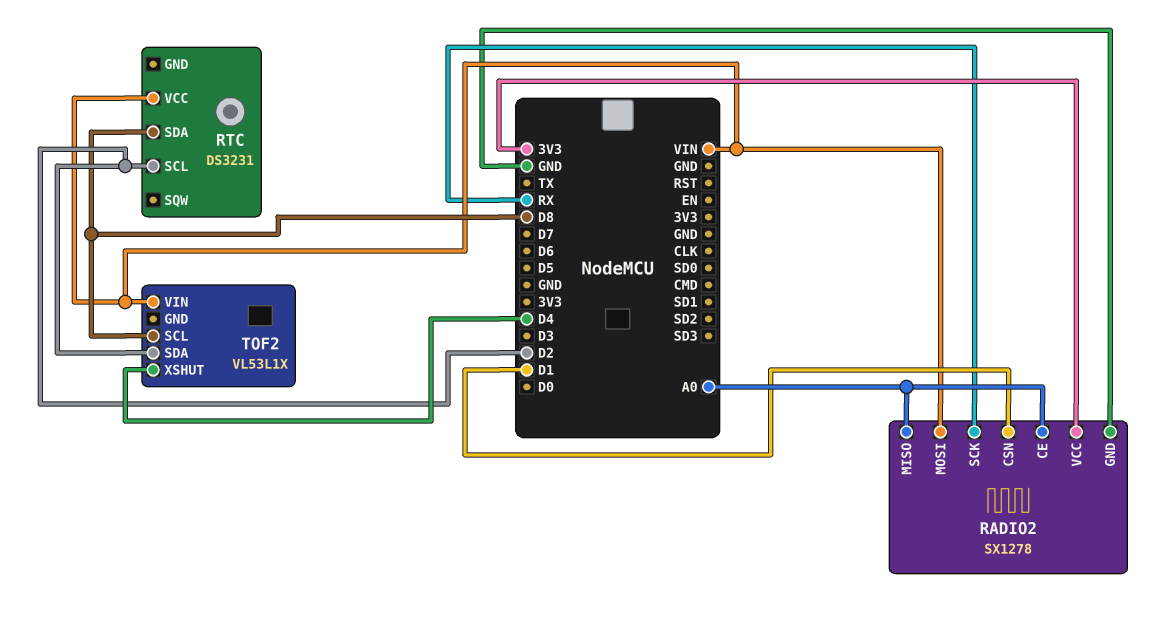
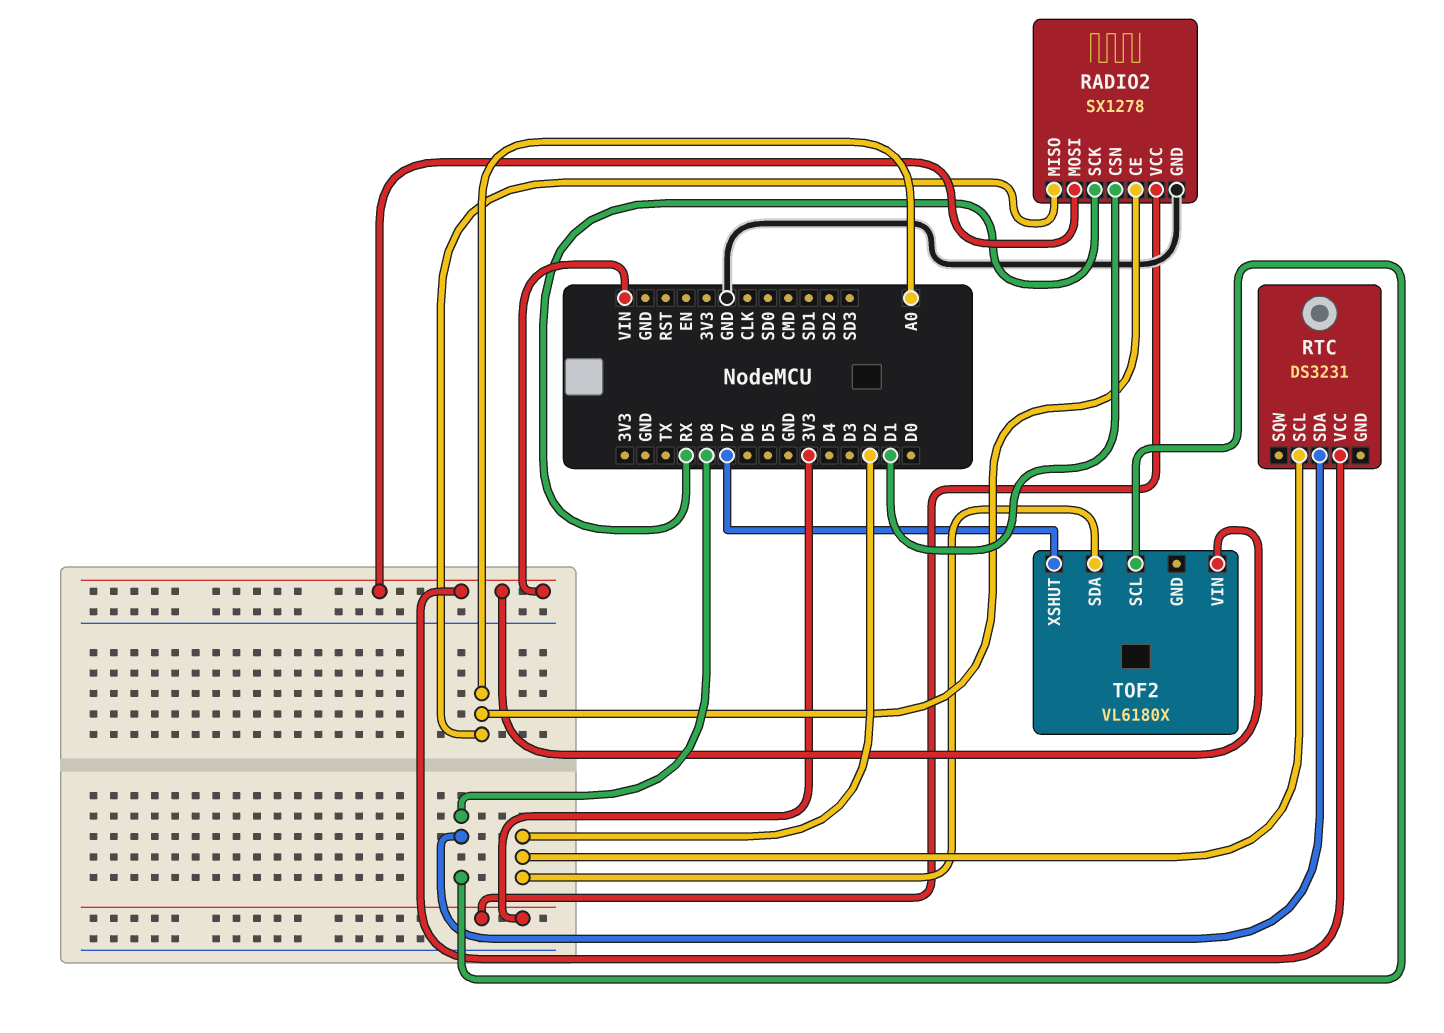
TOF2: VL53L1X -> VL6180X
TOF2 pin XSHUT: D4 -> D7

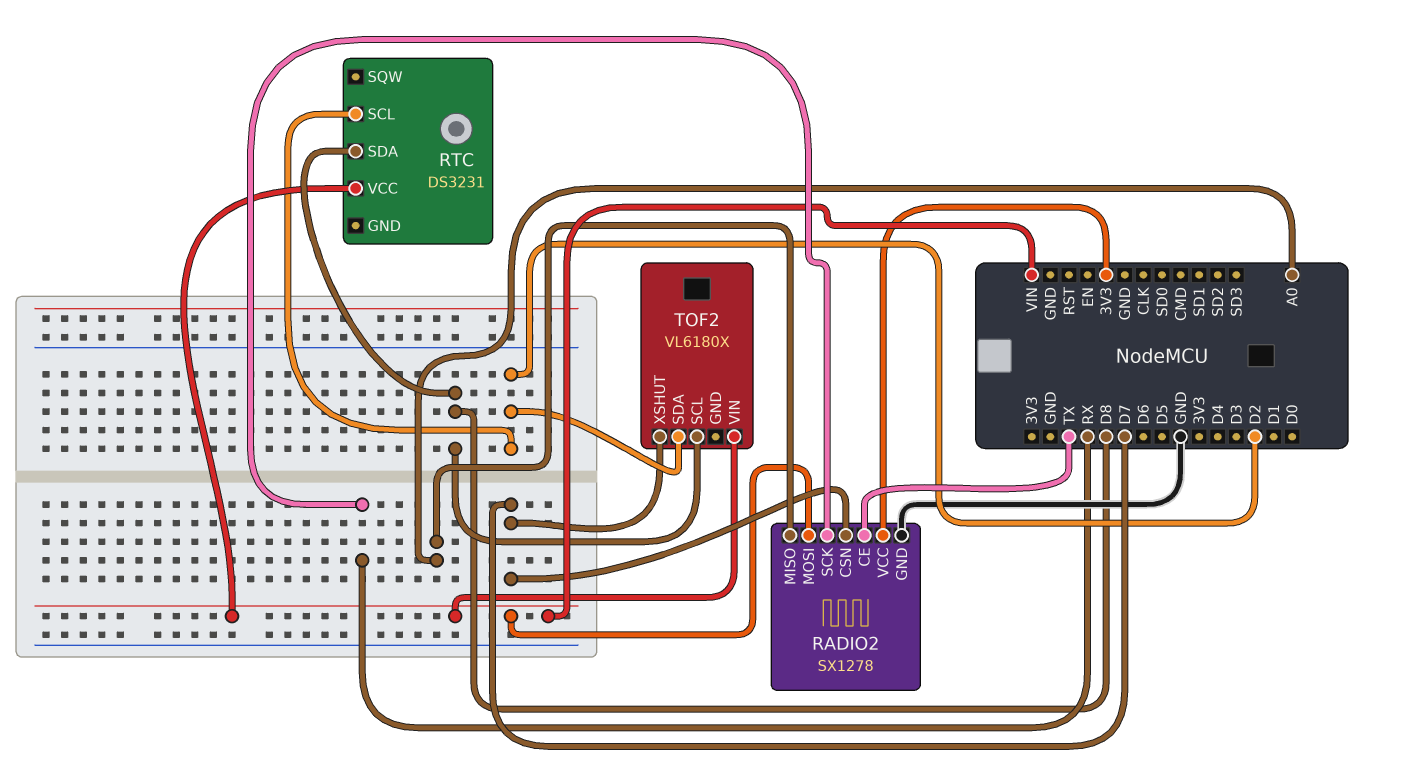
RADIO2 pin CE: A0 -> TX
RADIO2 pin CSN: D1 -> D7

